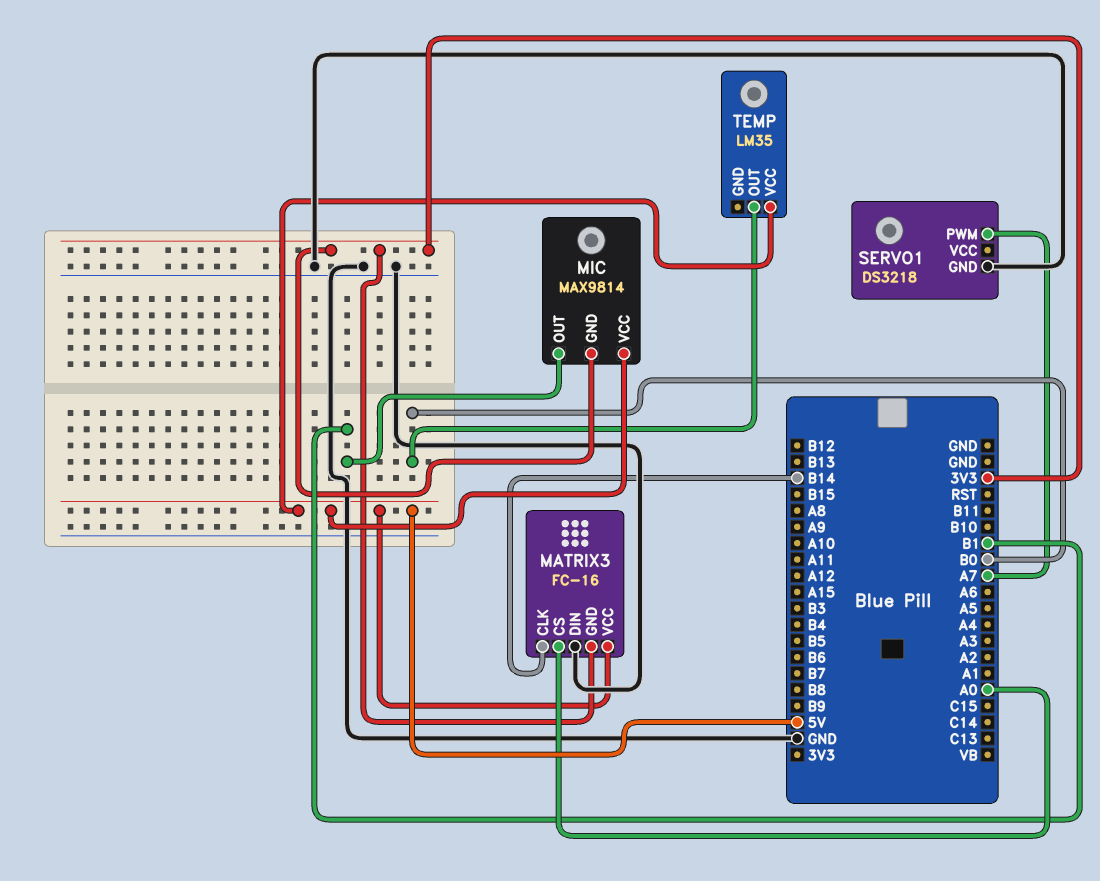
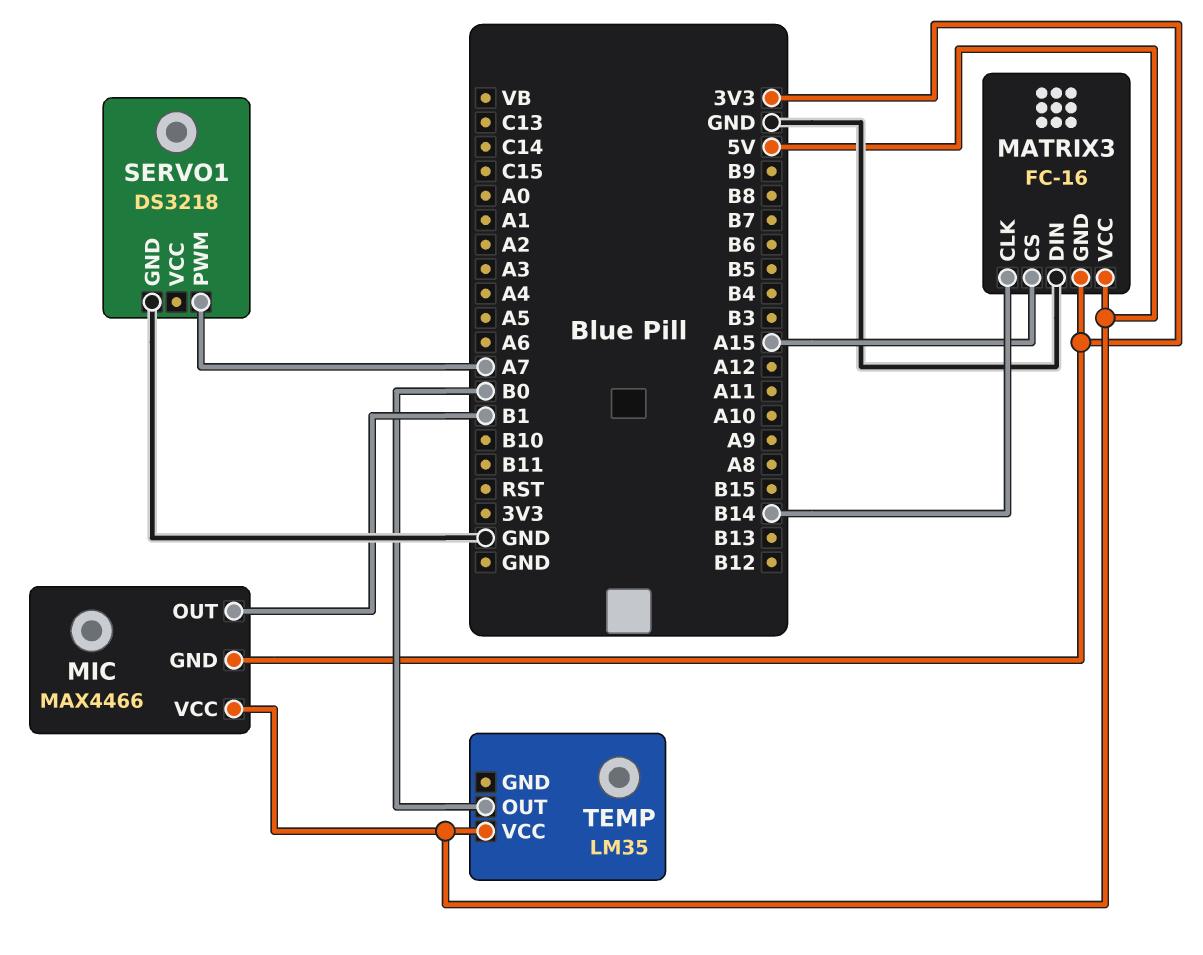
MATRIX3 pin CS: A0 -> A15
MIC: MAX9814 -> MAX4466

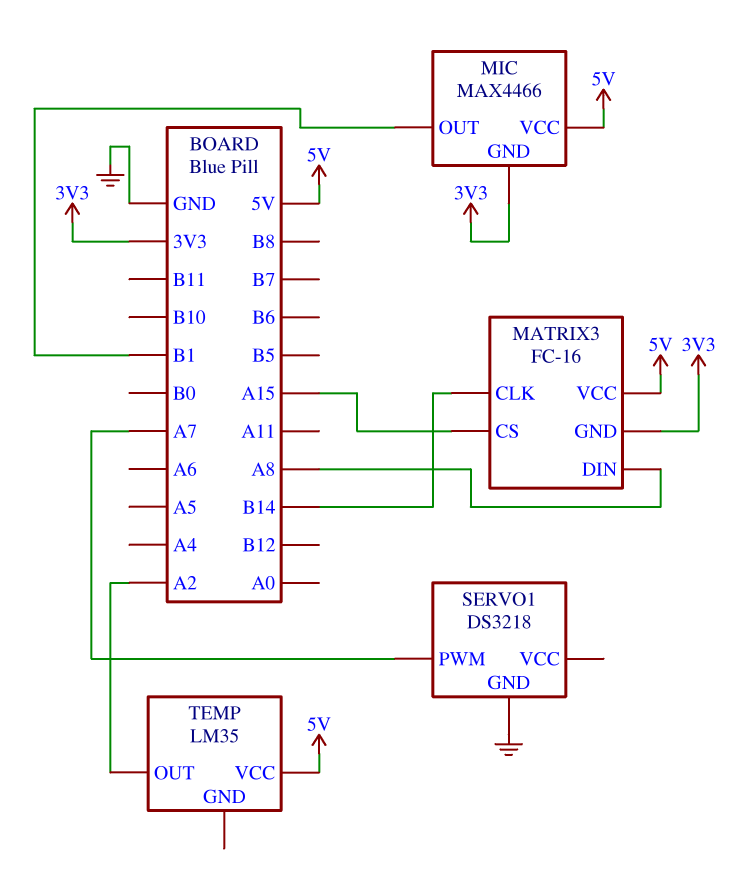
MATRIX3 pin DIN: GND -> A8
TEMP pin OUT: B0 -> A2

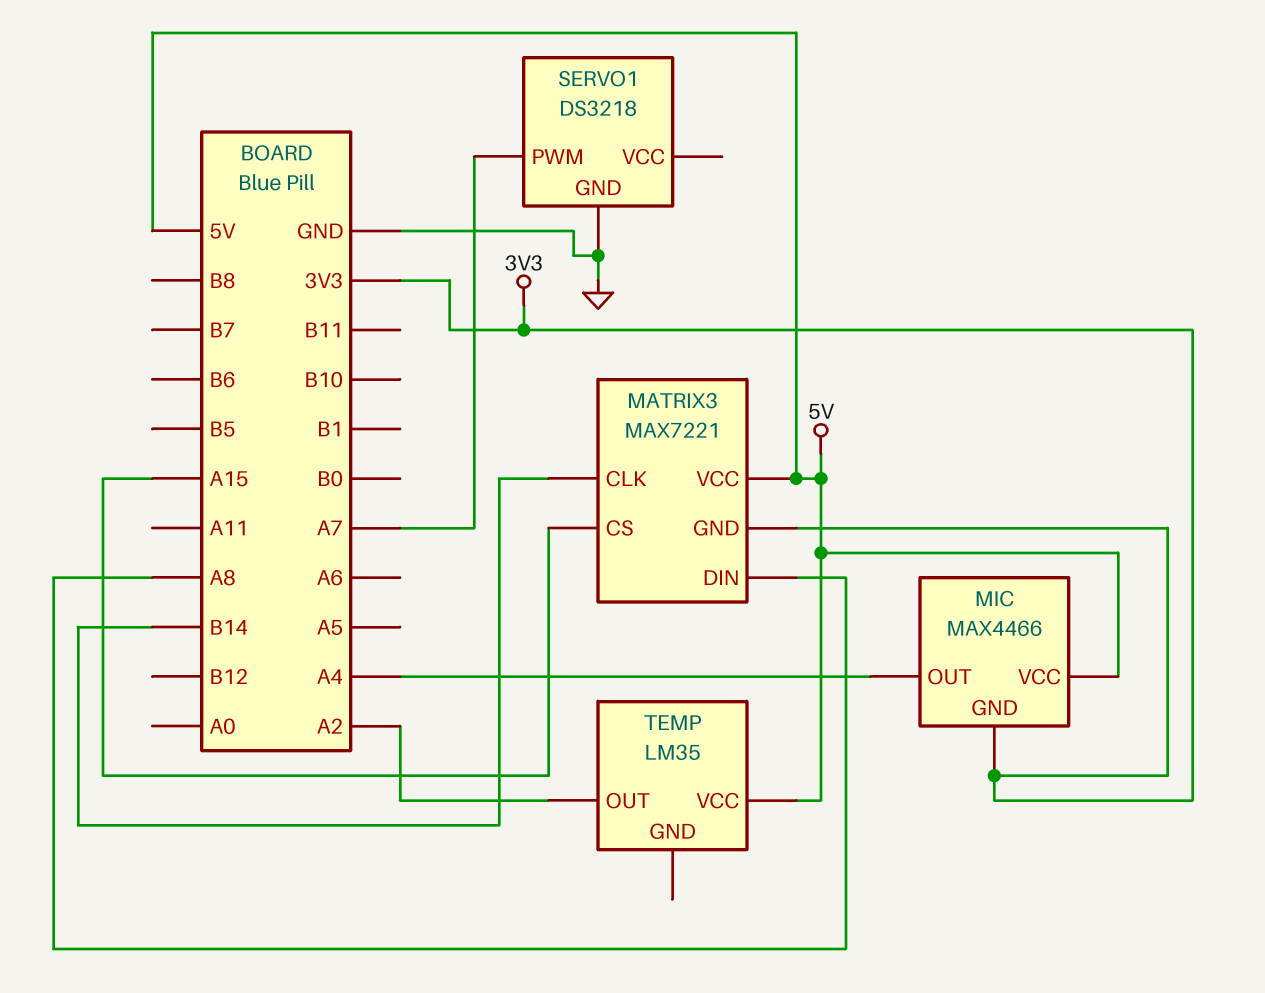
MATRIX3: FC-16 -> MAX7221
MIC pin OUT: B1 -> A4

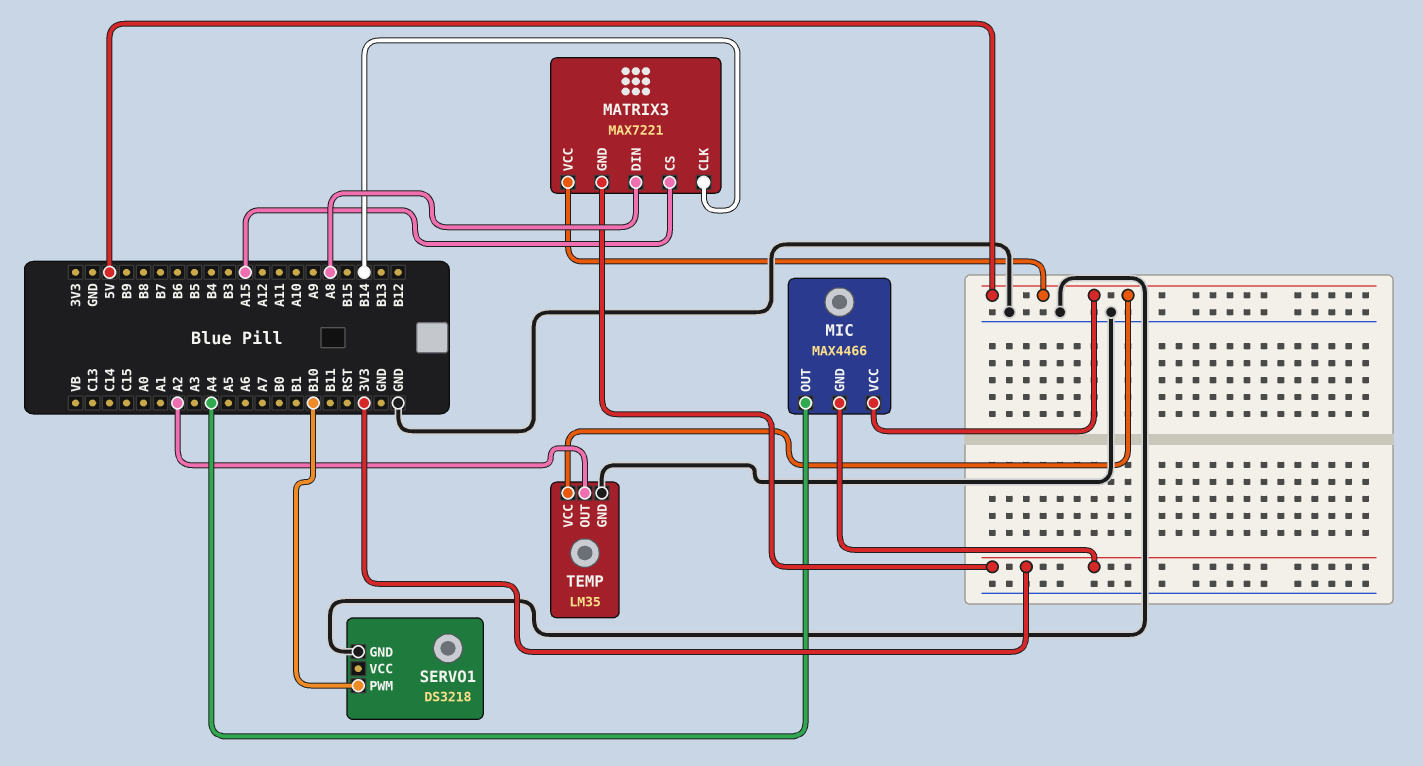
SERVO1 pin PWM: A7 -> B10
TEMP pin GND: none -> GND

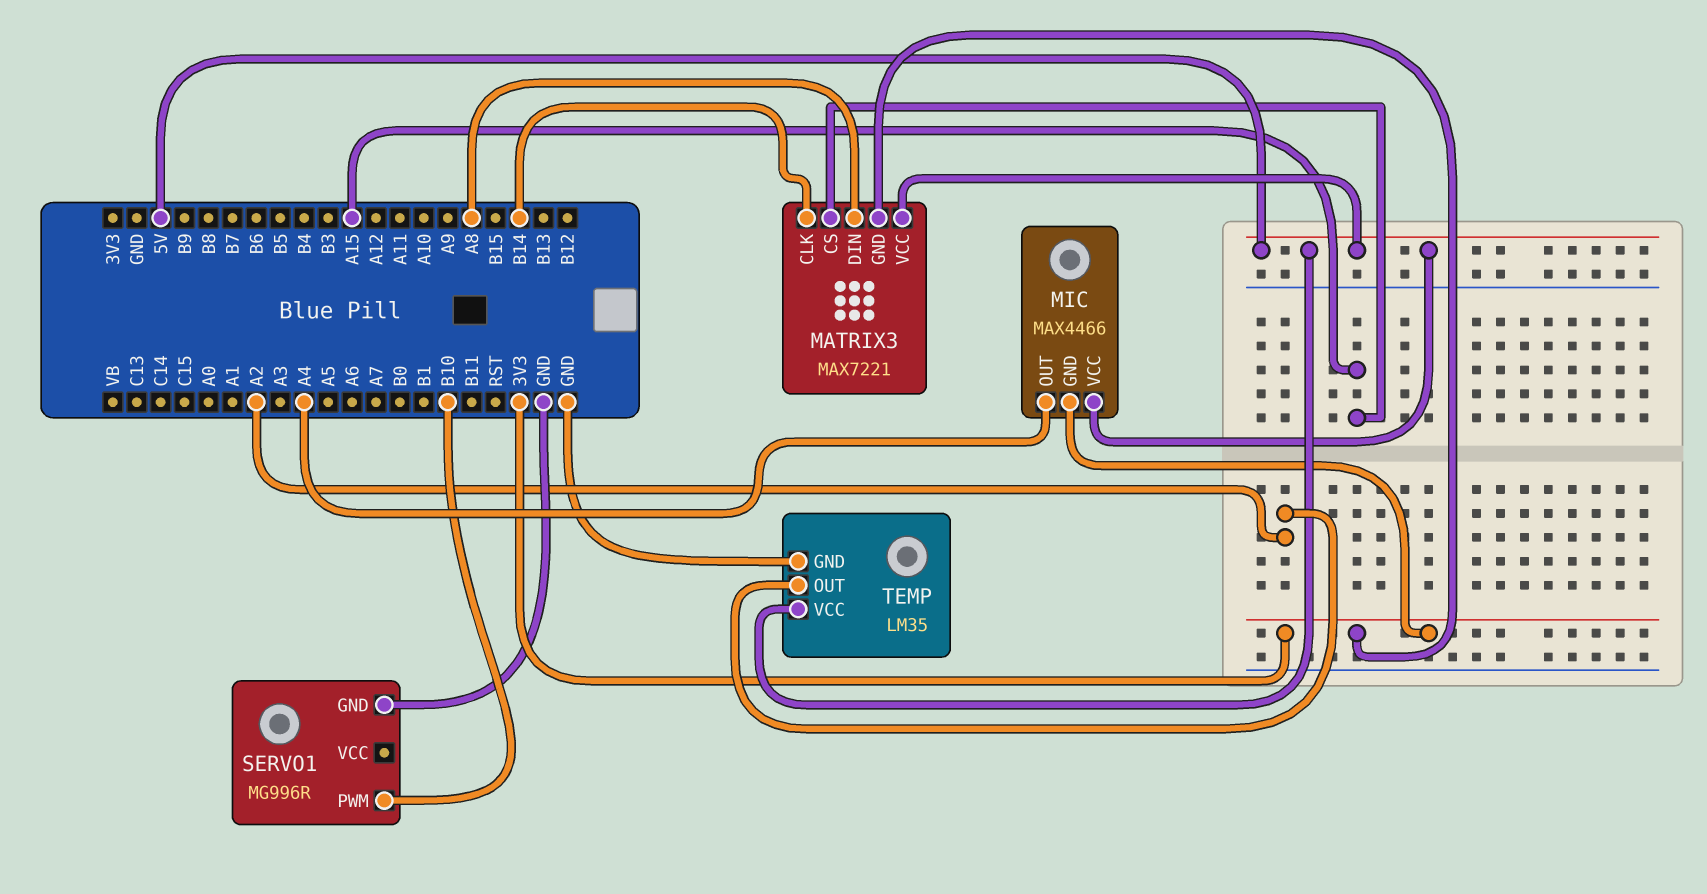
SERVO1: DS3218 -> MG996R

